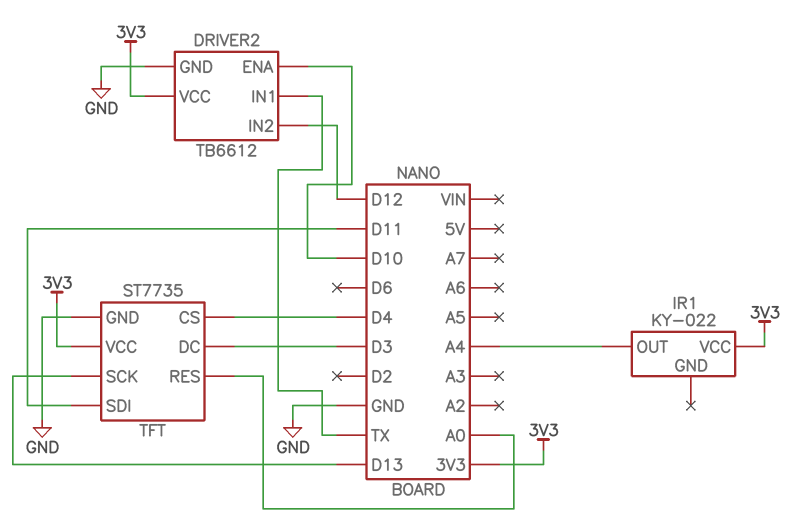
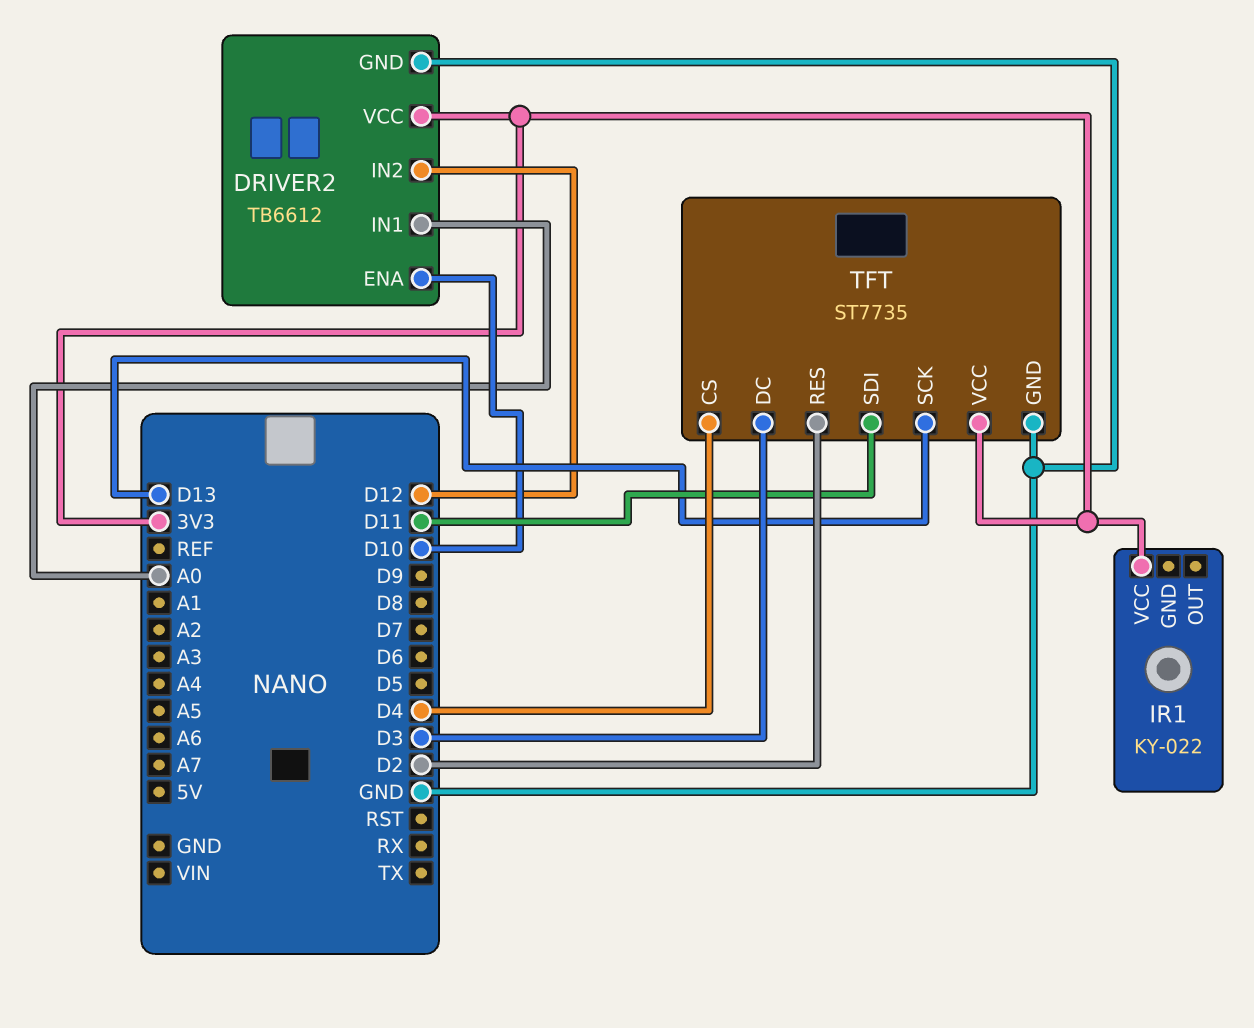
DRIVER2 pin IN1: TX -> A0
IR1 pin OUT: A4 -> none
TFT pin RES: A0 -> D2

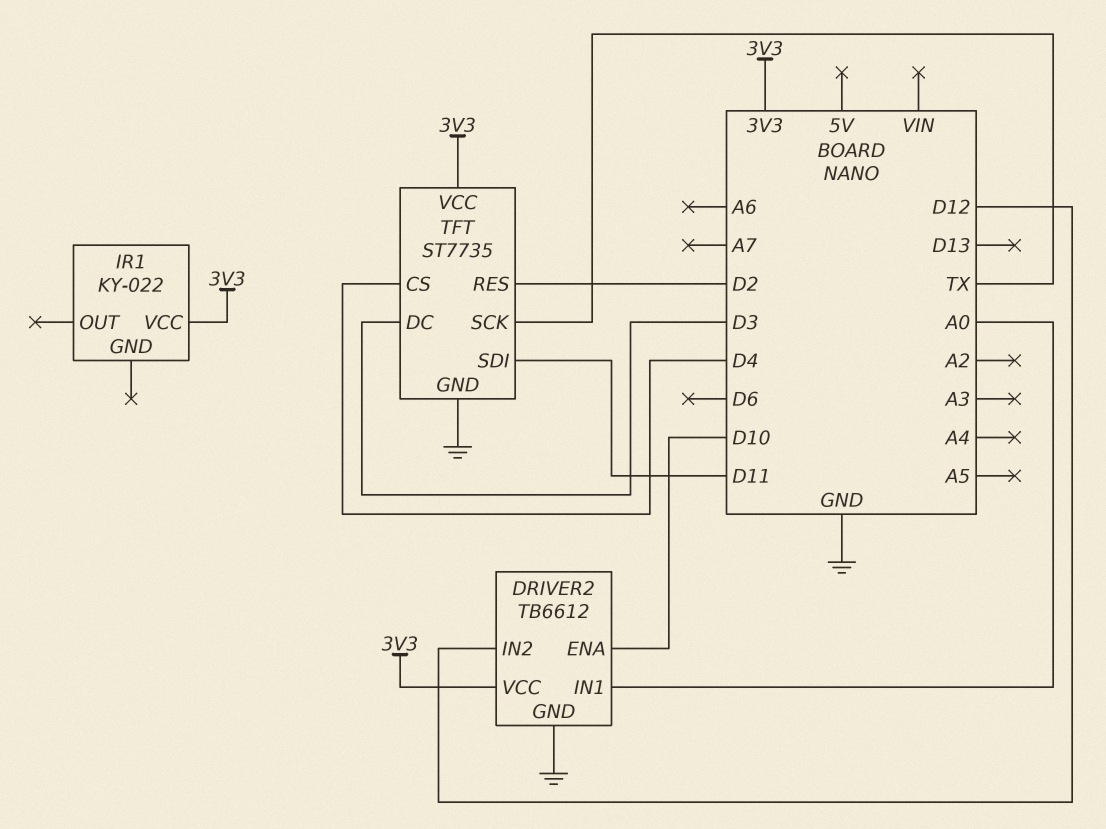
TFT pin SCK: D13 -> TX

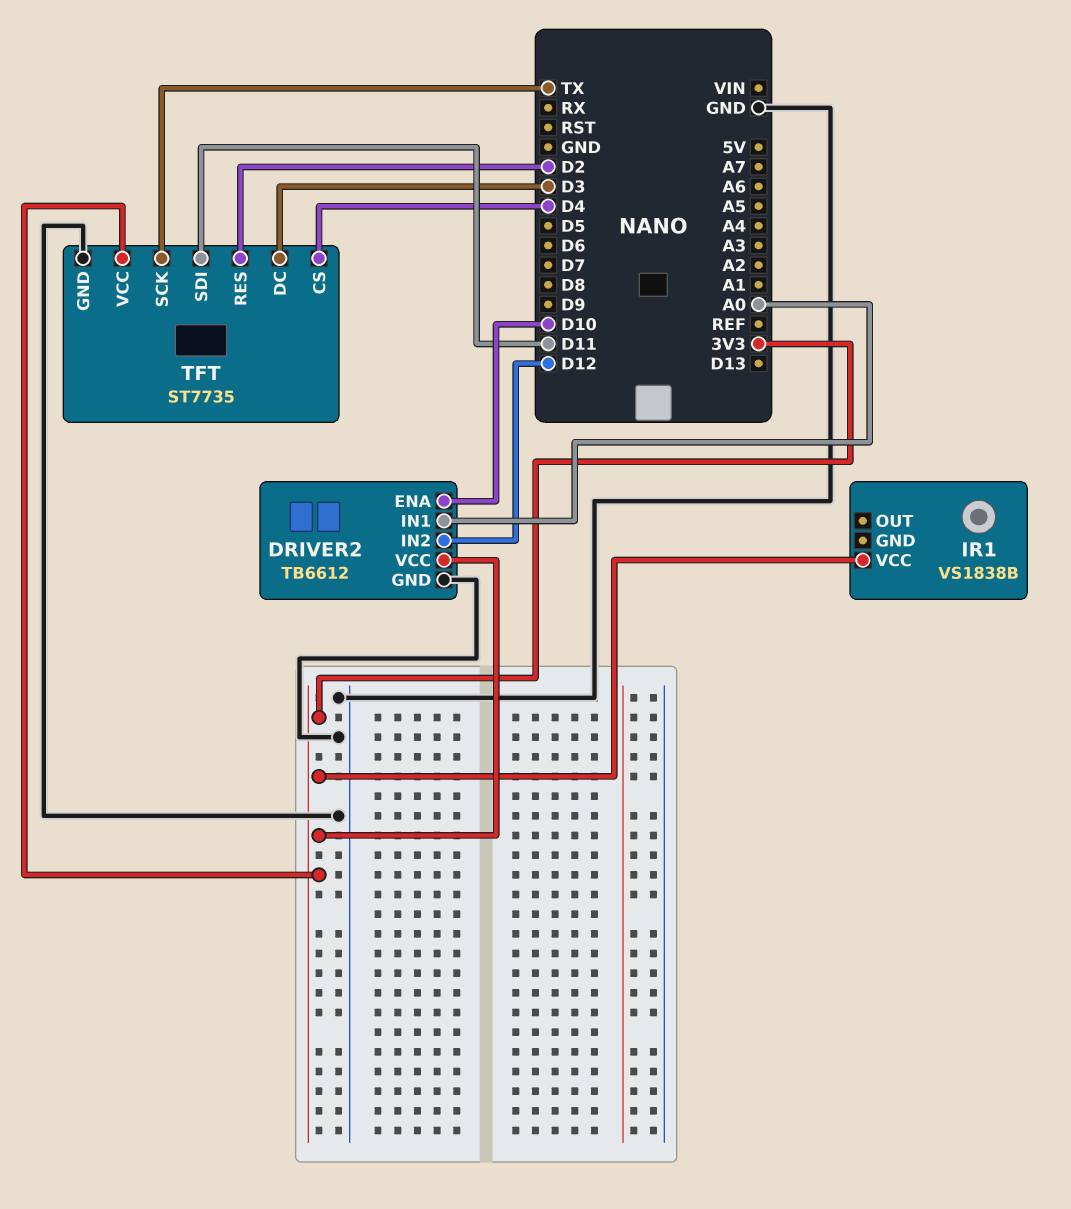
IR1: KY-022 -> VS1838B

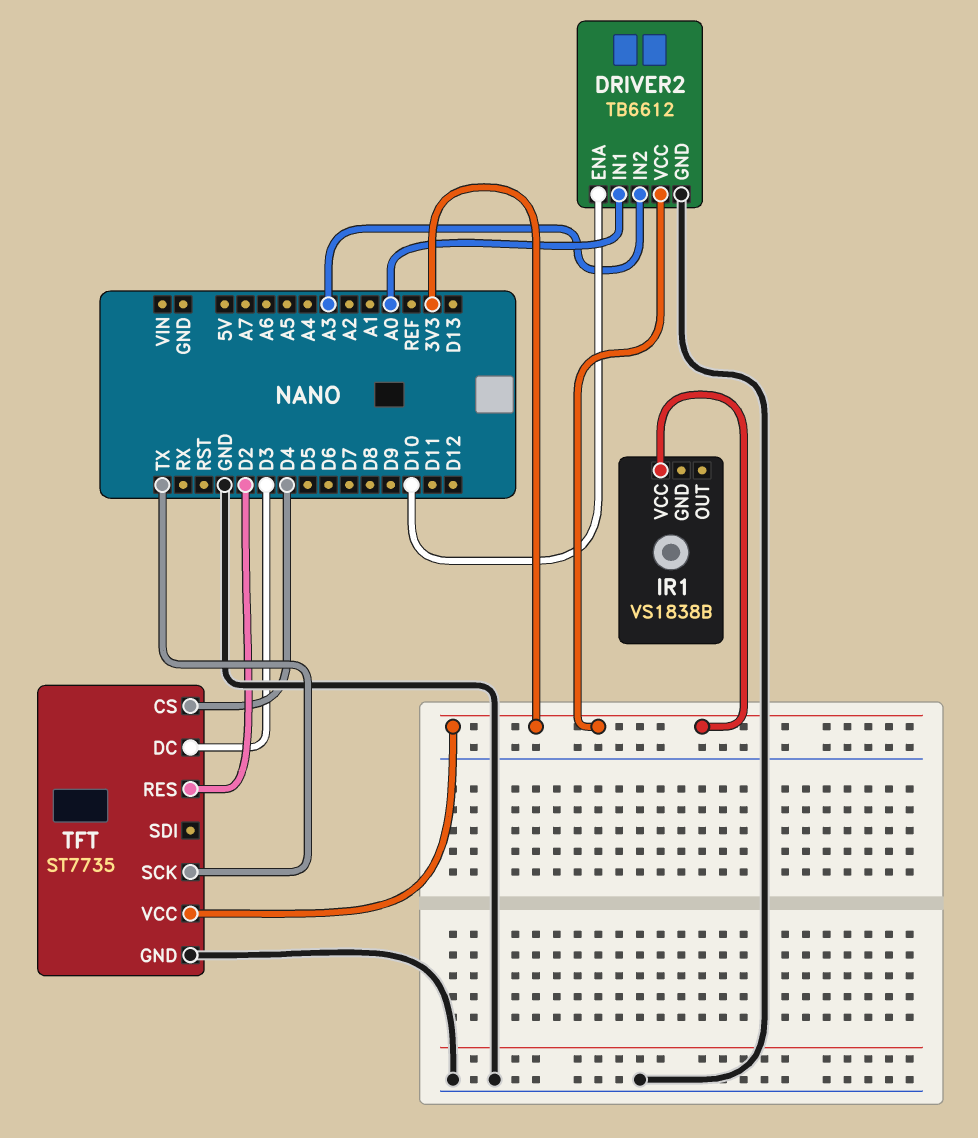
DRIVER2 pin IN2: D12 -> A3
TFT pin SDI: D11 -> none

